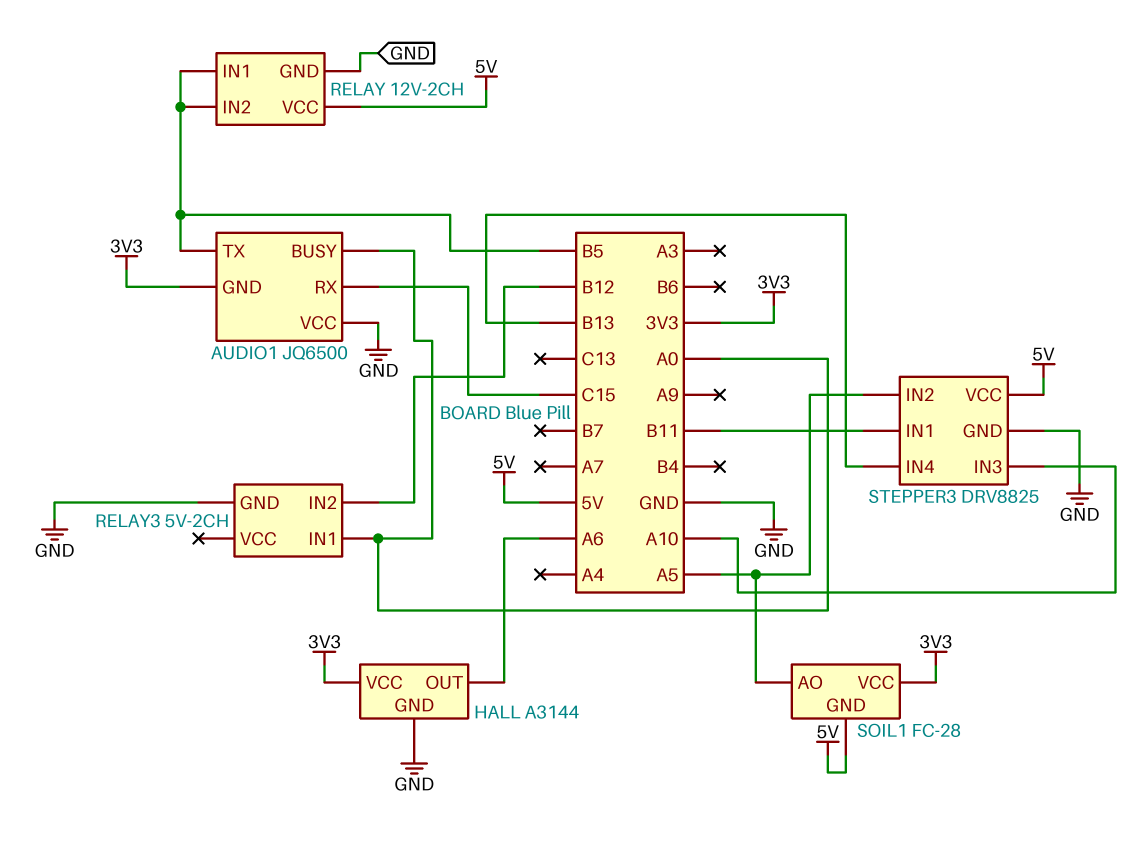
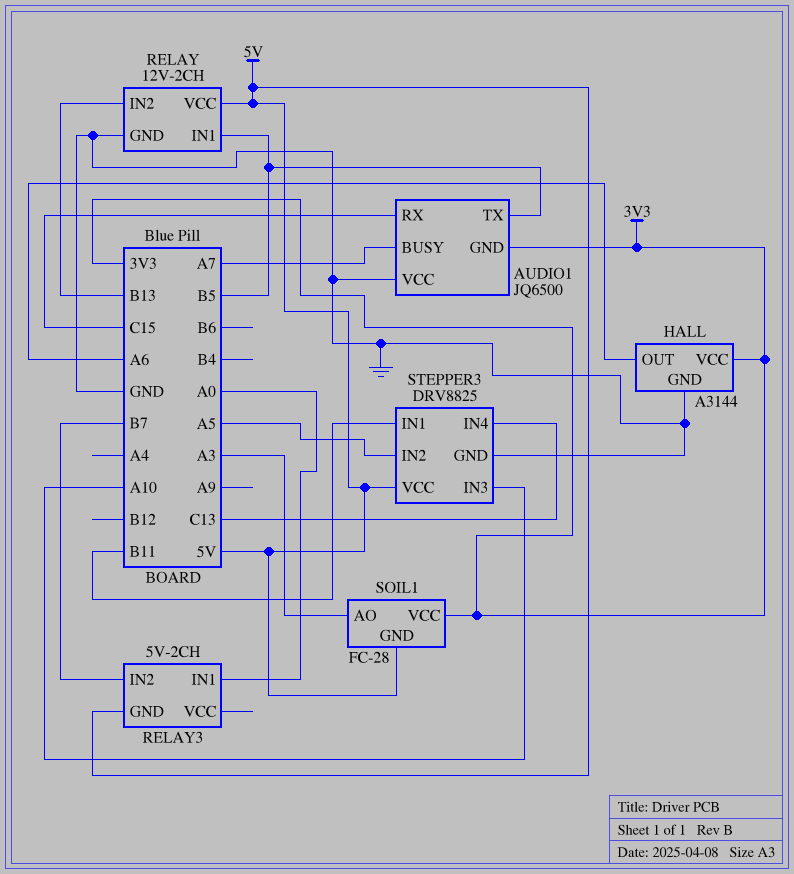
AUDIO1 pin BUSY: A0 -> A7
RELAY pin IN2: B5 -> B13
RELAY3 pin GND: GND -> 5V
RELAY3 pin IN2: B12 -> B7
SOIL1 pin AO: A5 -> A3
STEPPER3 pin IN4: B13 -> C13

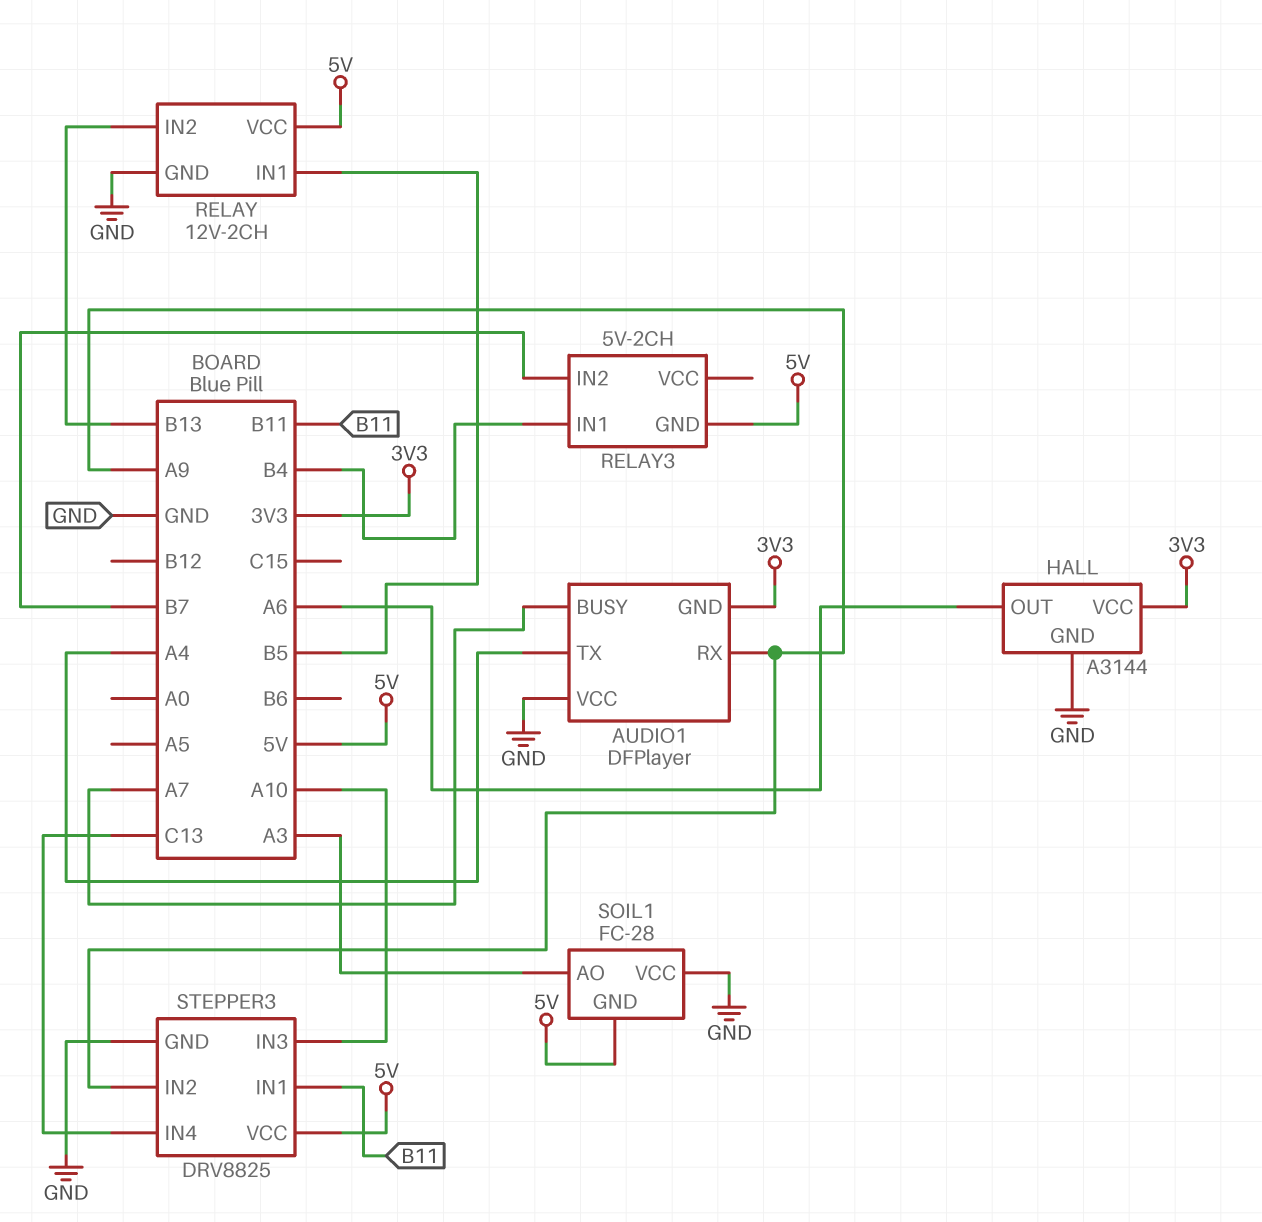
AUDIO1: JQ6500 -> DFPlayer
AUDIO1 pin RX: C15 -> A9
AUDIO1 pin TX: B5 -> A4
RELAY3 pin IN1: A0 -> B4
SOIL1 pin VCC: 3V3 -> GND
STEPPER3 pin IN2: A5 -> A9

